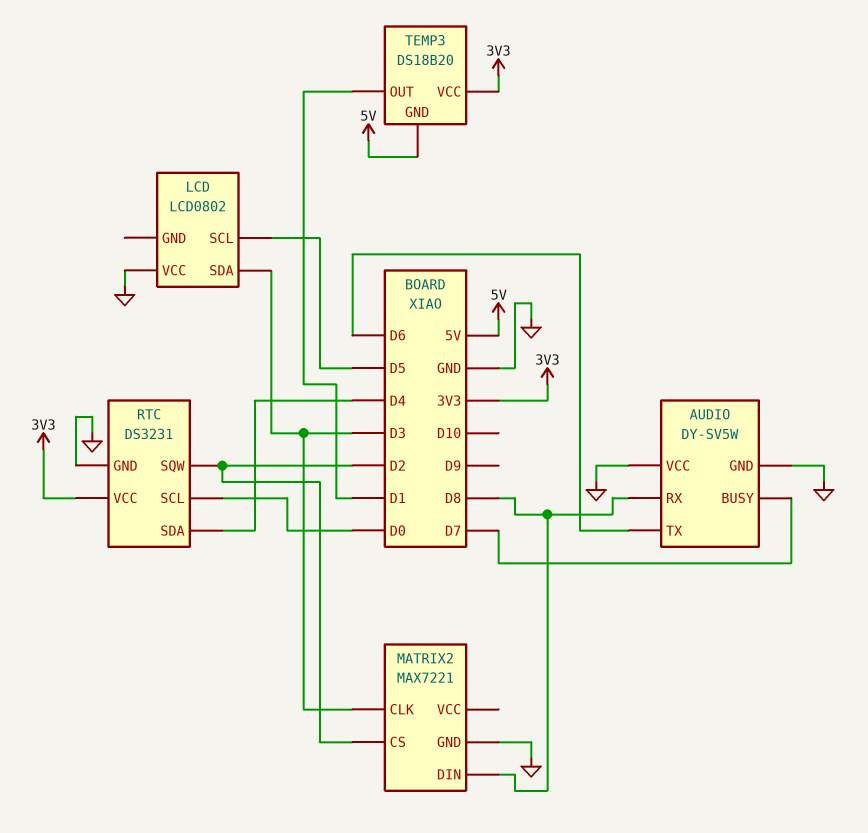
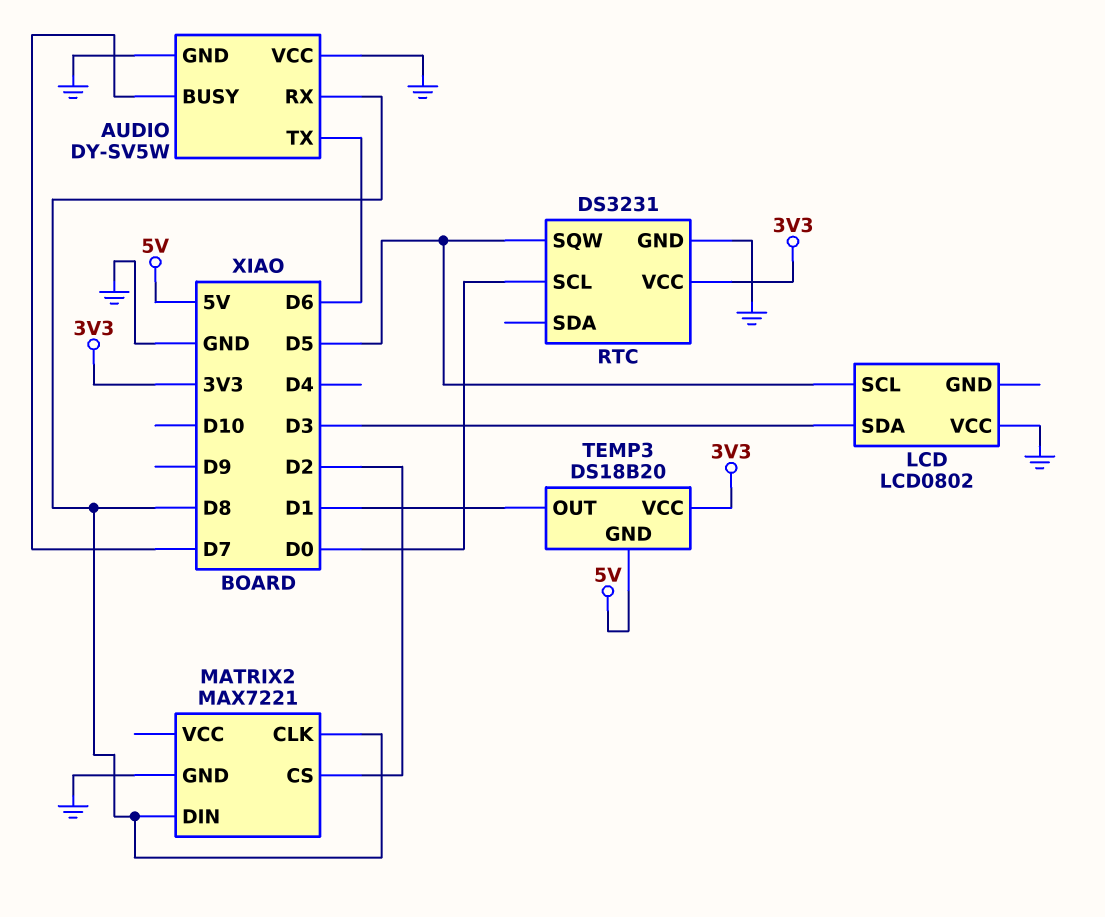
MATRIX2 pin CLK: D3 -> D8
RTC pin SDA: D4 -> none
RTC pin SQW: D2 -> D5

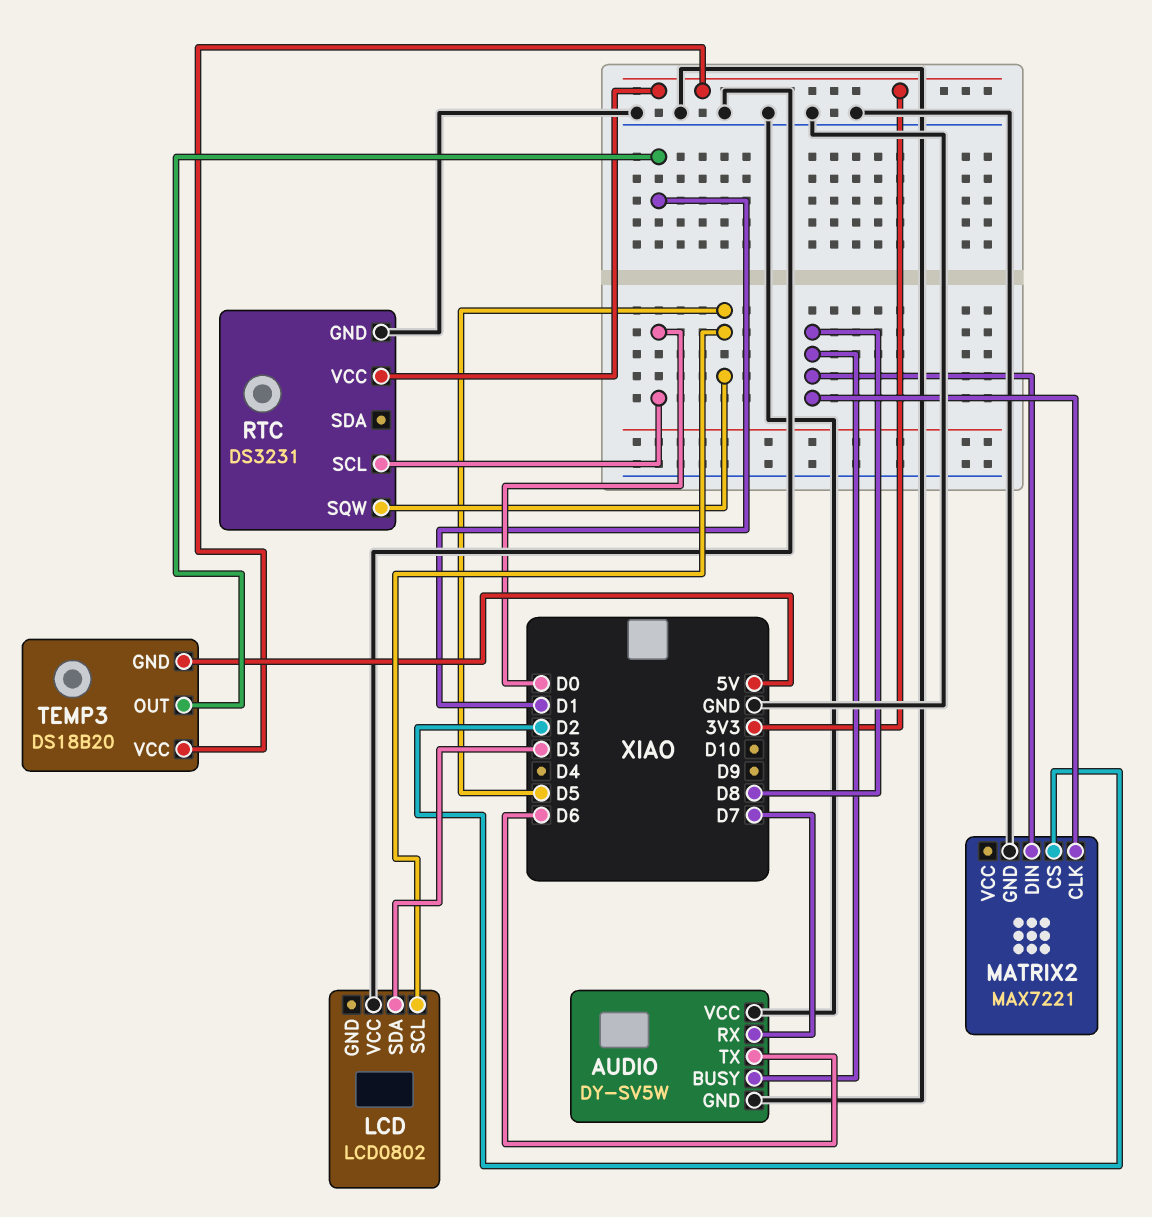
AUDIO pin BUSY: D7 -> D8
AUDIO pin RX: D8 -> D7

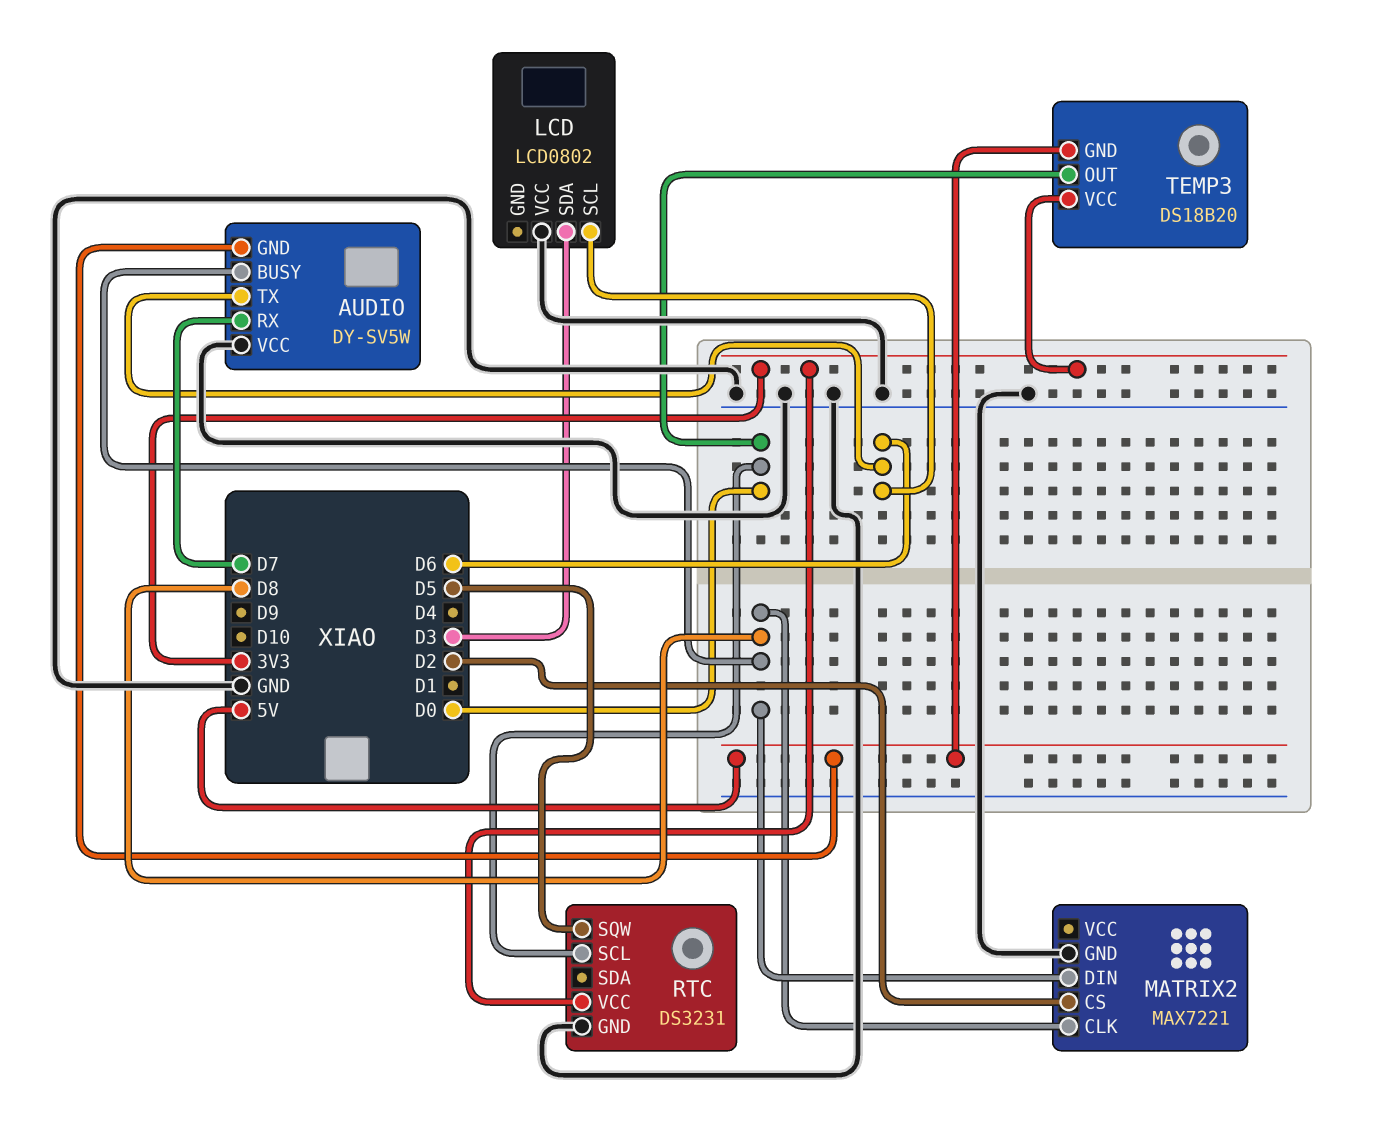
AUDIO pin GND: GND -> 5V
LCD pin SCL: D5 -> D6
TEMP3 pin OUT: D1 -> D0

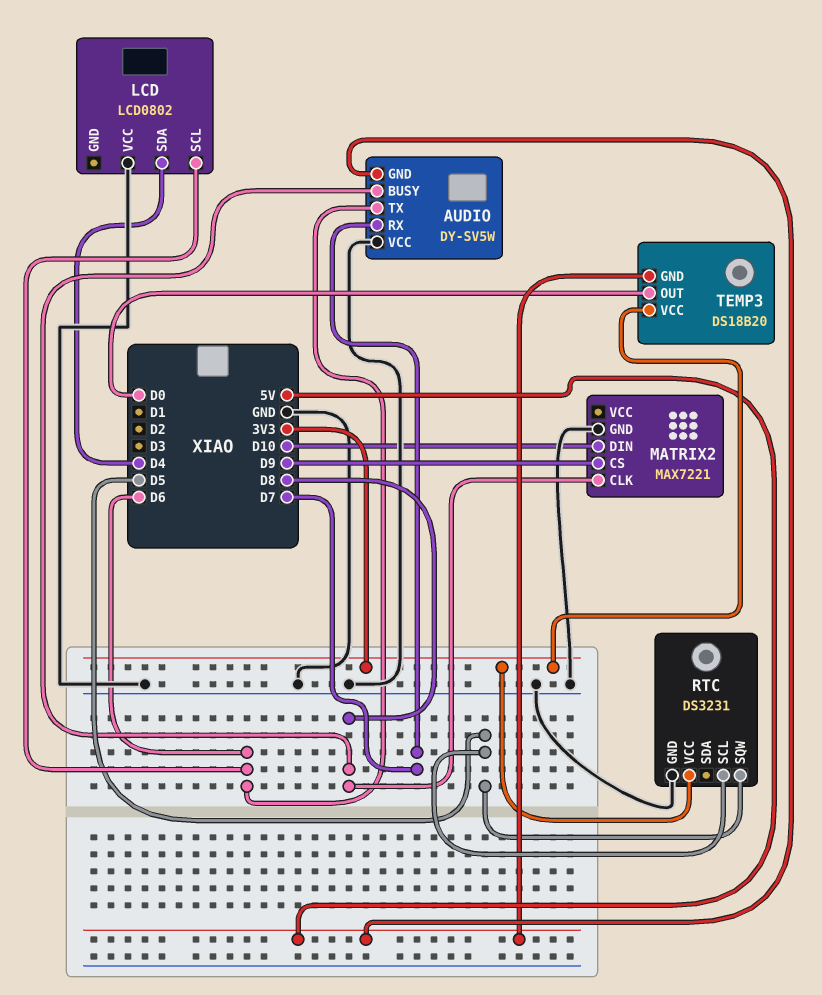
LCD pin SDA: D3 -> D4
MATRIX2 pin CS: D2 -> D9
MATRIX2 pin DIN: D8 -> D10
RTC pin SCL: D0 -> D5

